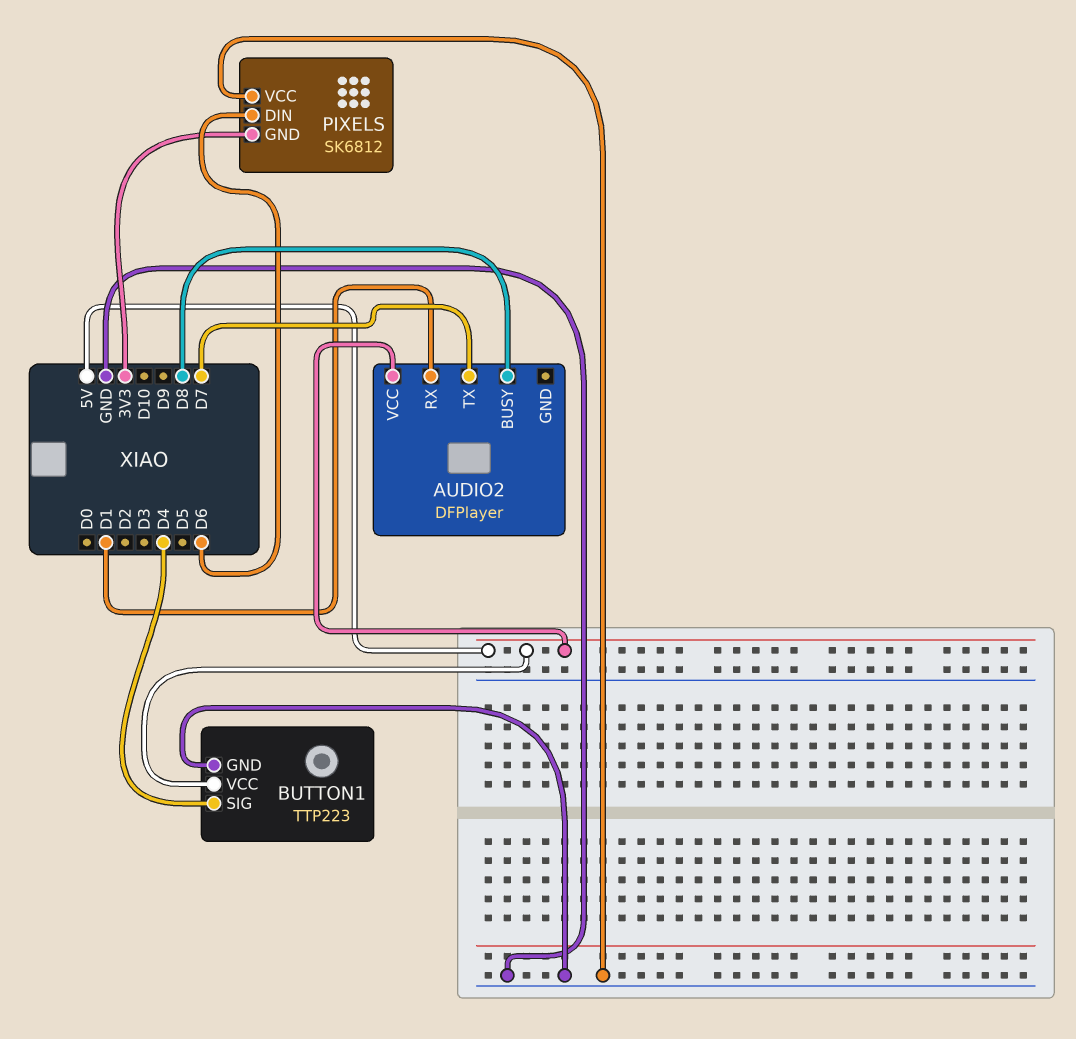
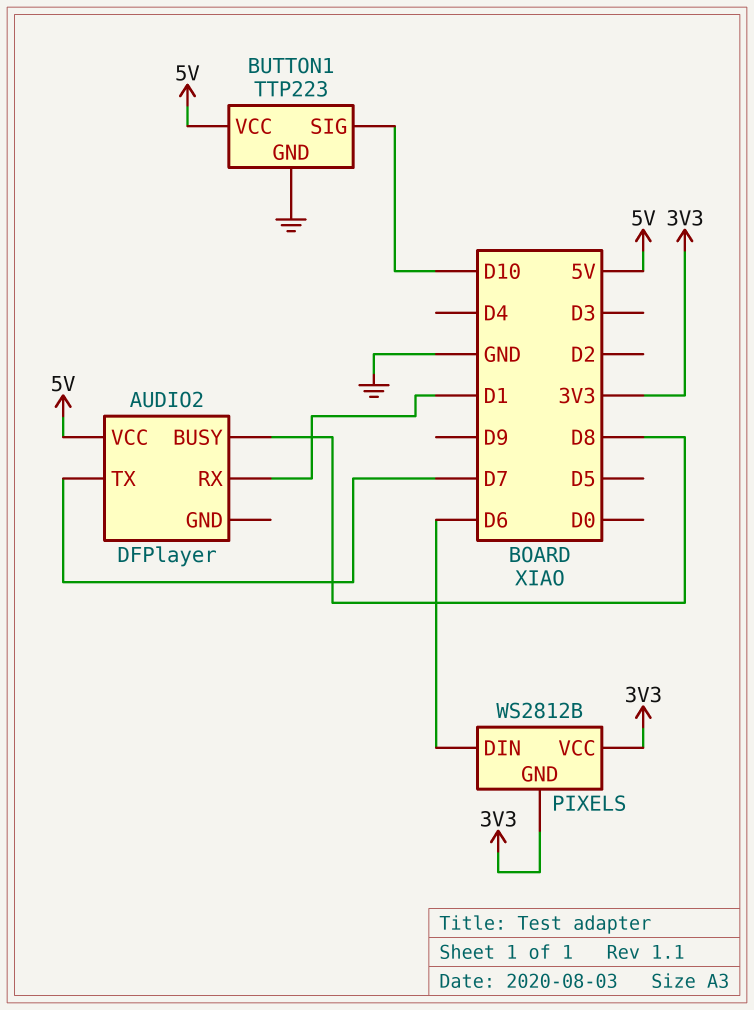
BUTTON1 pin SIG: D4 -> D10
PIXELS: SK6812 -> WS2812B
PIXELS pin VCC: GND -> 3V3

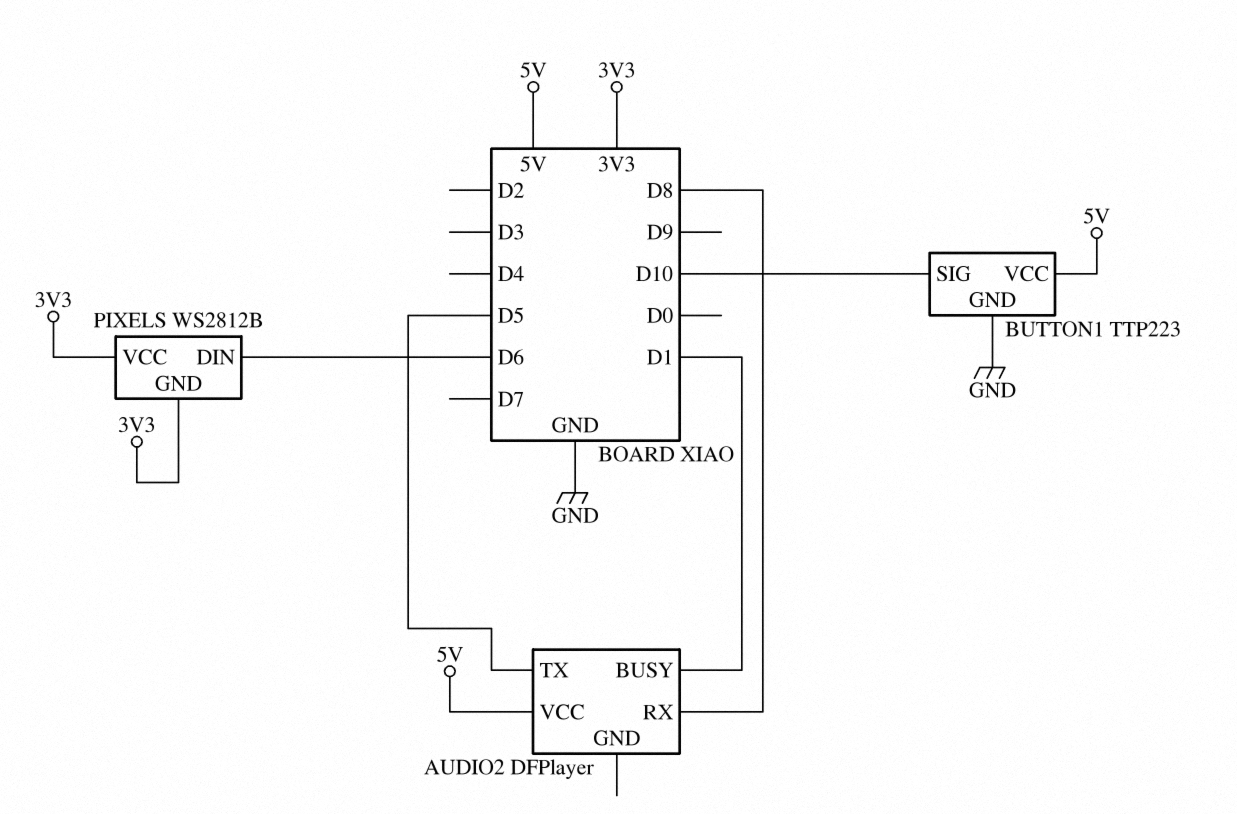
AUDIO2 pin BUSY: D8 -> D1
AUDIO2 pin RX: D1 -> D8
AUDIO2 pin TX: D7 -> D5

